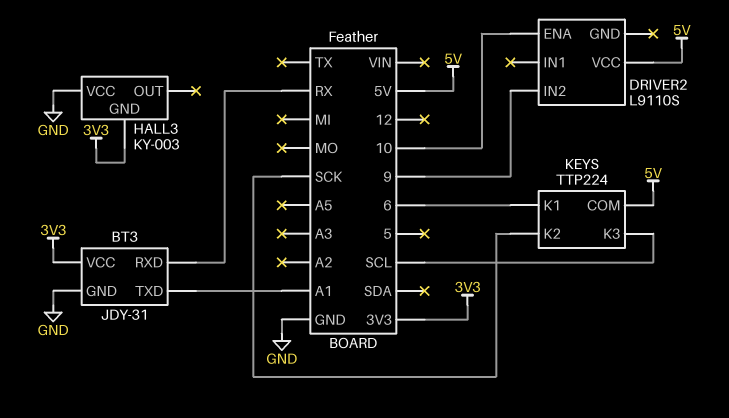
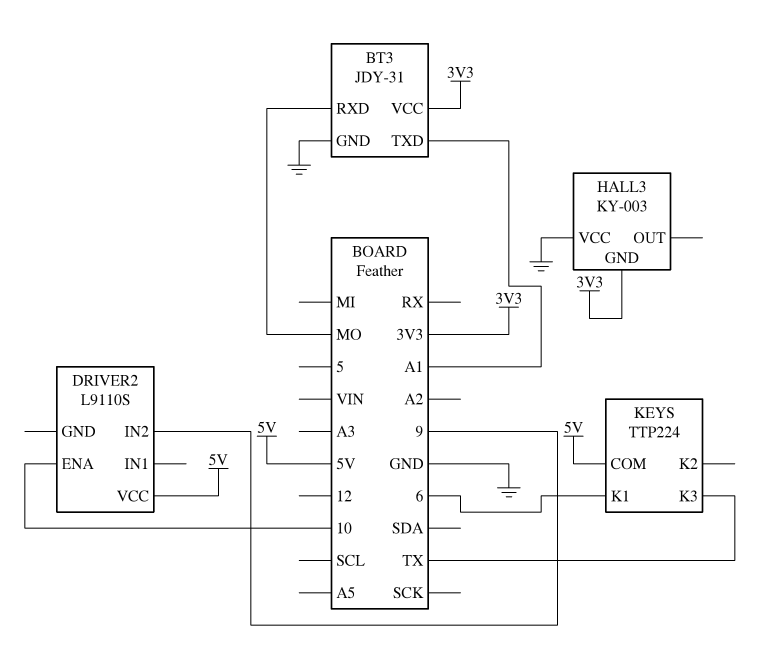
BT3 pin RXD: RX -> MO
KEYS pin K2: SCK -> none
KEYS pin K3: SCL -> TX

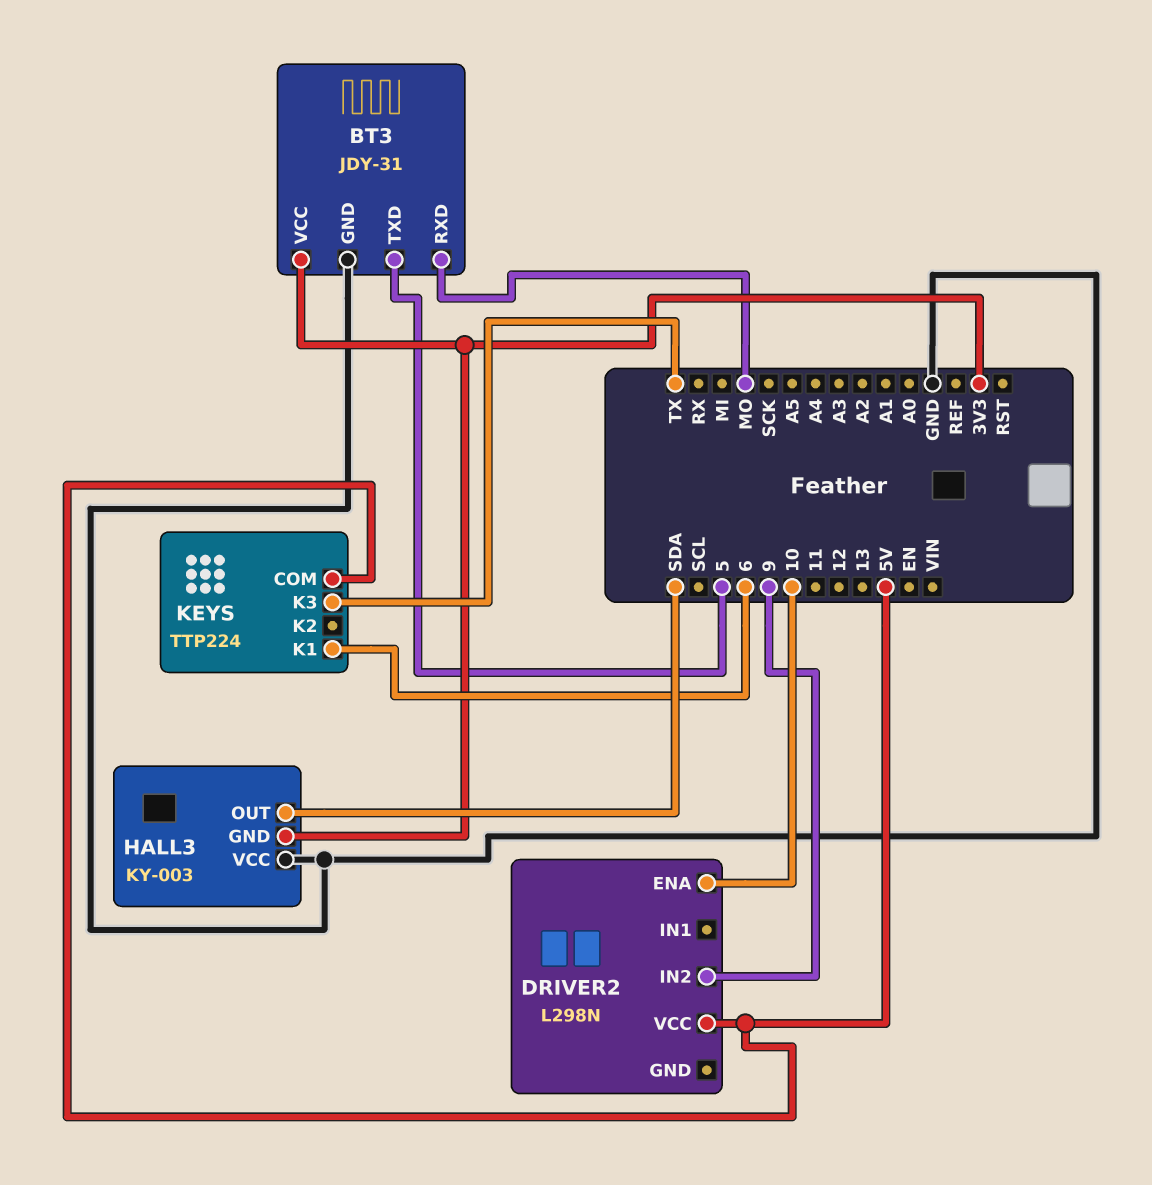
BT3 pin TXD: A1 -> 5
DRIVER2: L9110S -> L298N
HALL3 pin OUT: none -> SDA

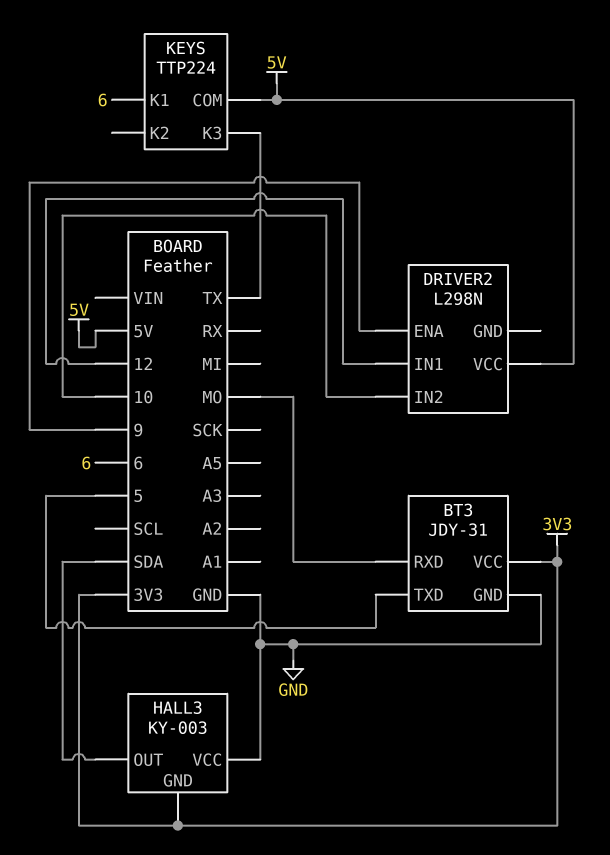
DRIVER2 pin ENA: 10 -> 9
DRIVER2 pin IN1: none -> 12
DRIVER2 pin IN2: 9 -> 10

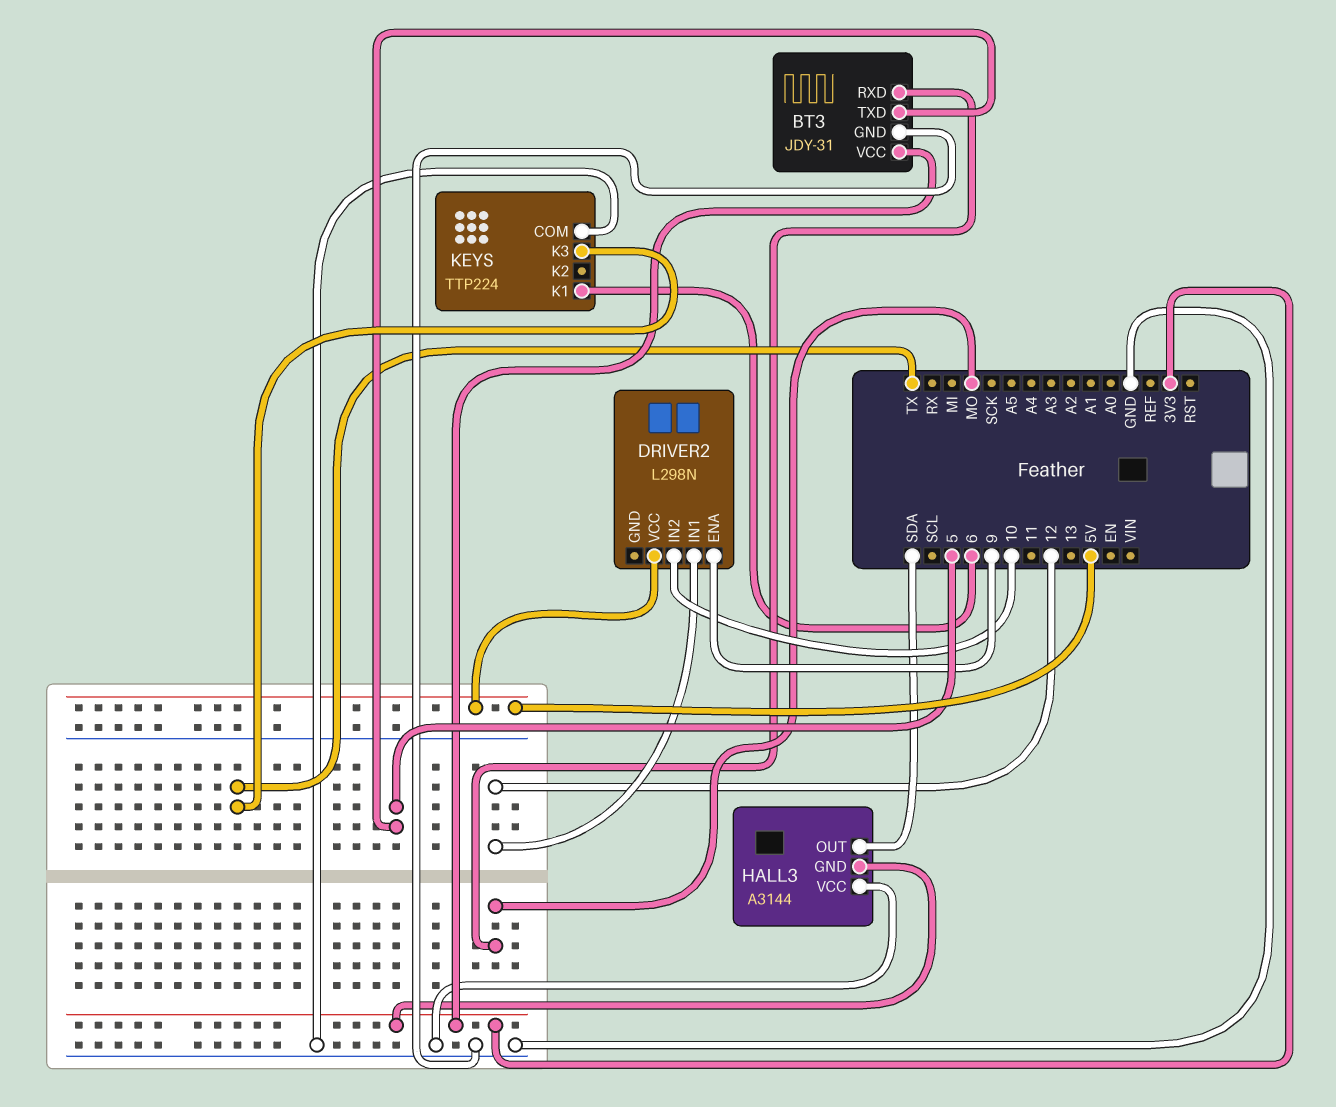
HALL3: KY-003 -> A3144
KEYS pin COM: 5V -> GND

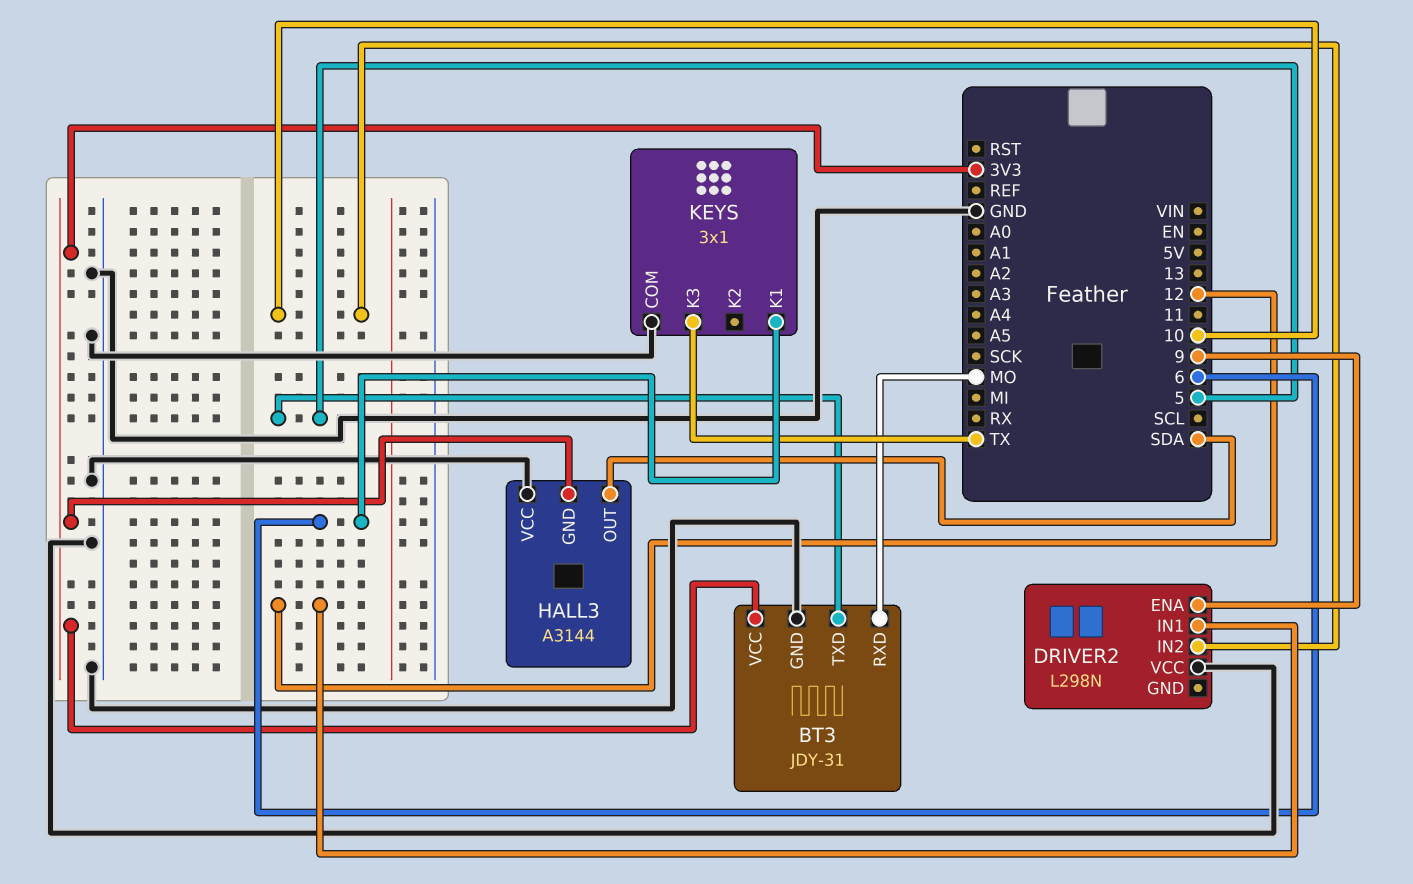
DRIVER2 pin VCC: 5V -> GND
KEYS: TTP224 -> 3x1

